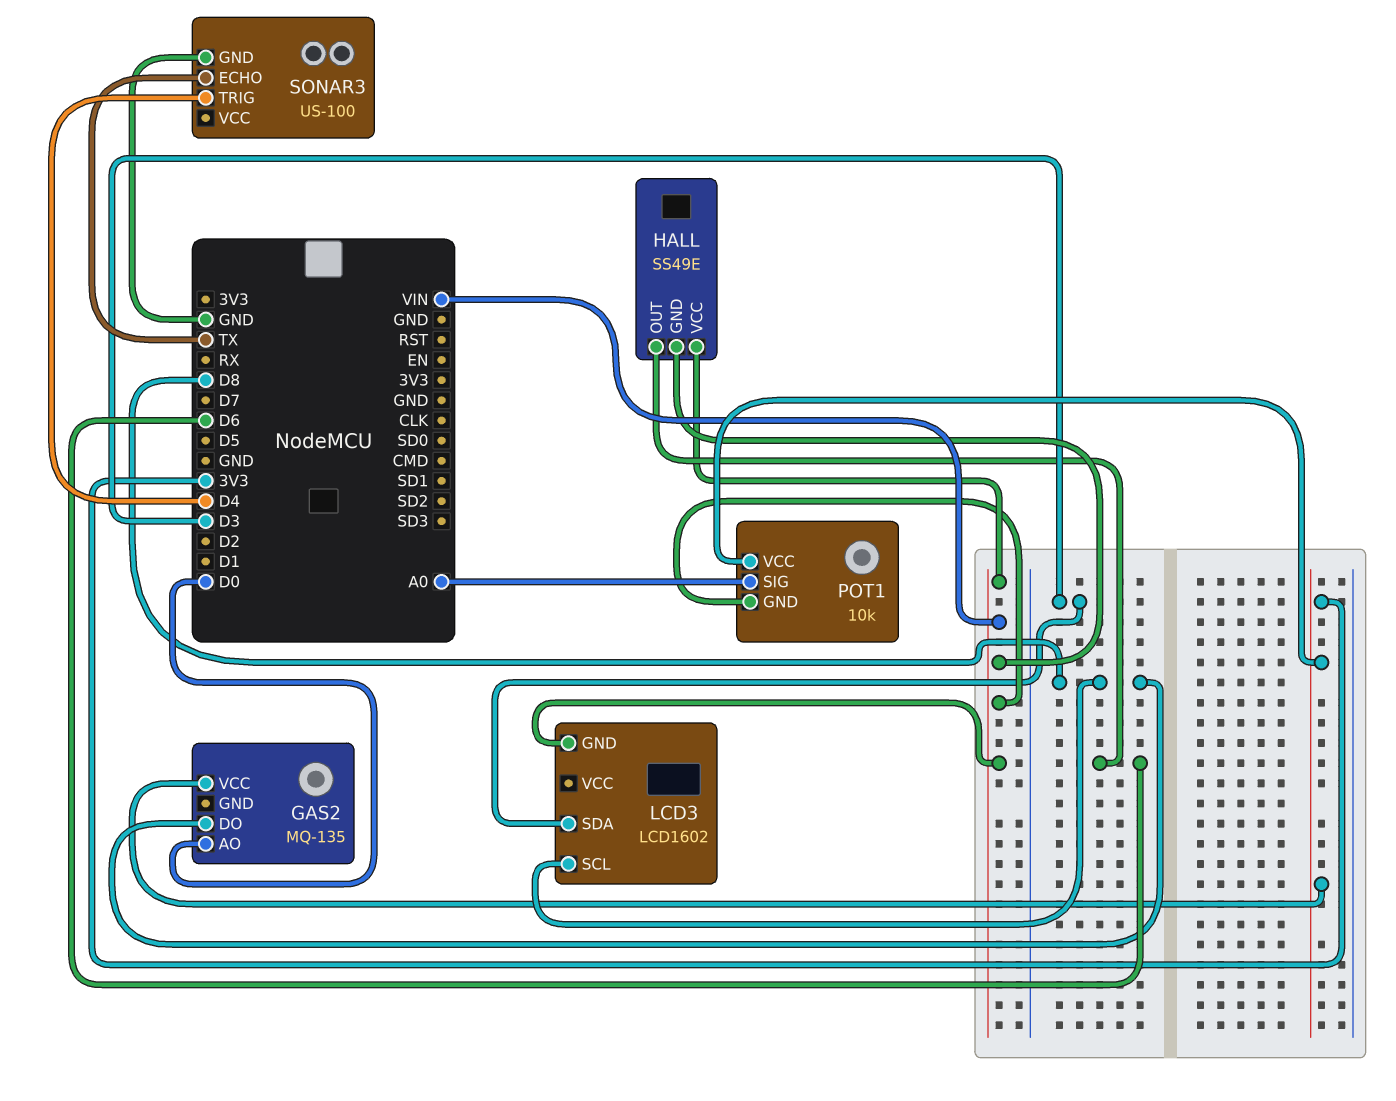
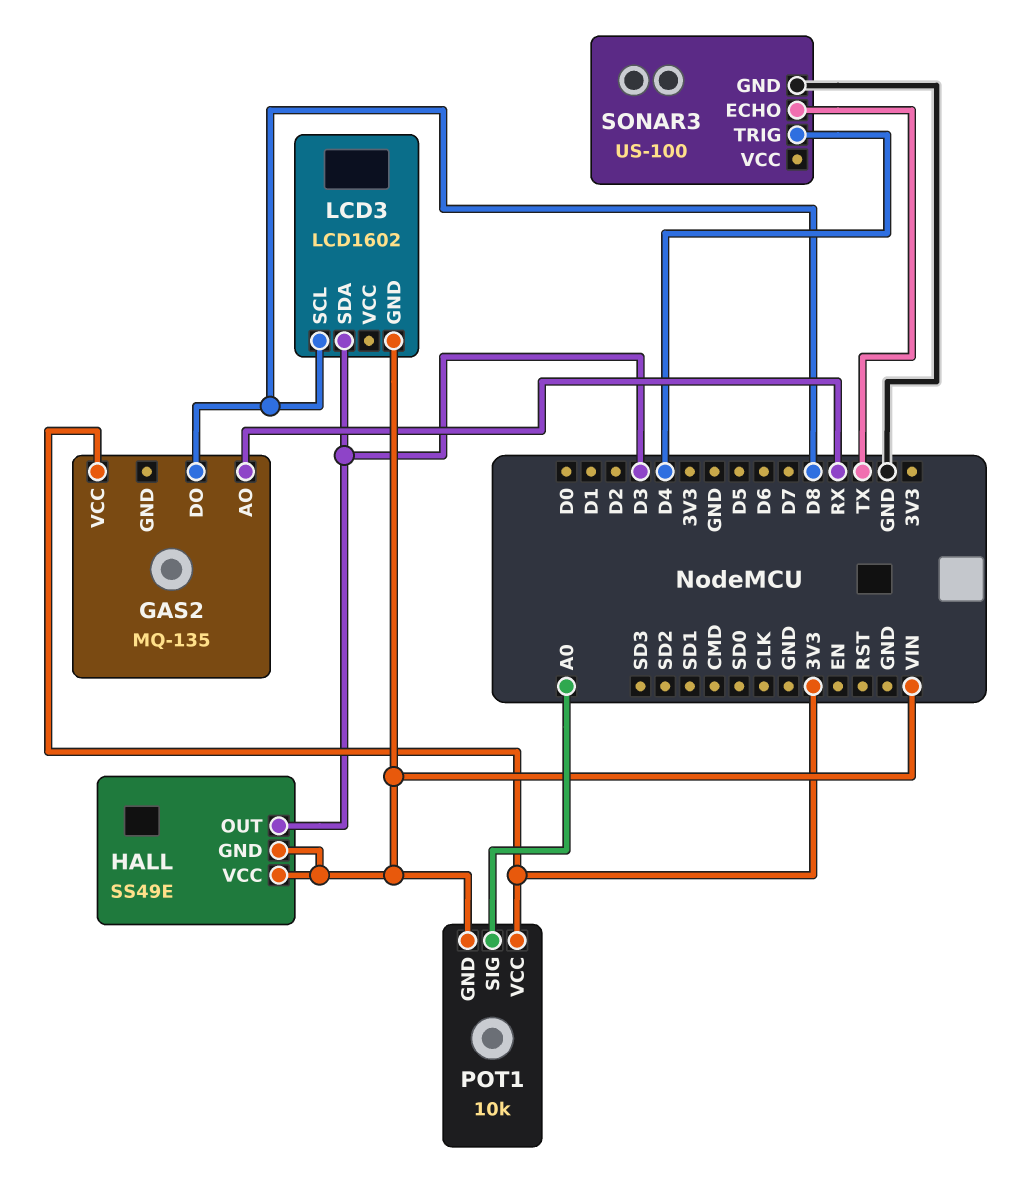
GAS2 pin AO: D0 -> RX
HALL pin OUT: D6 -> D3

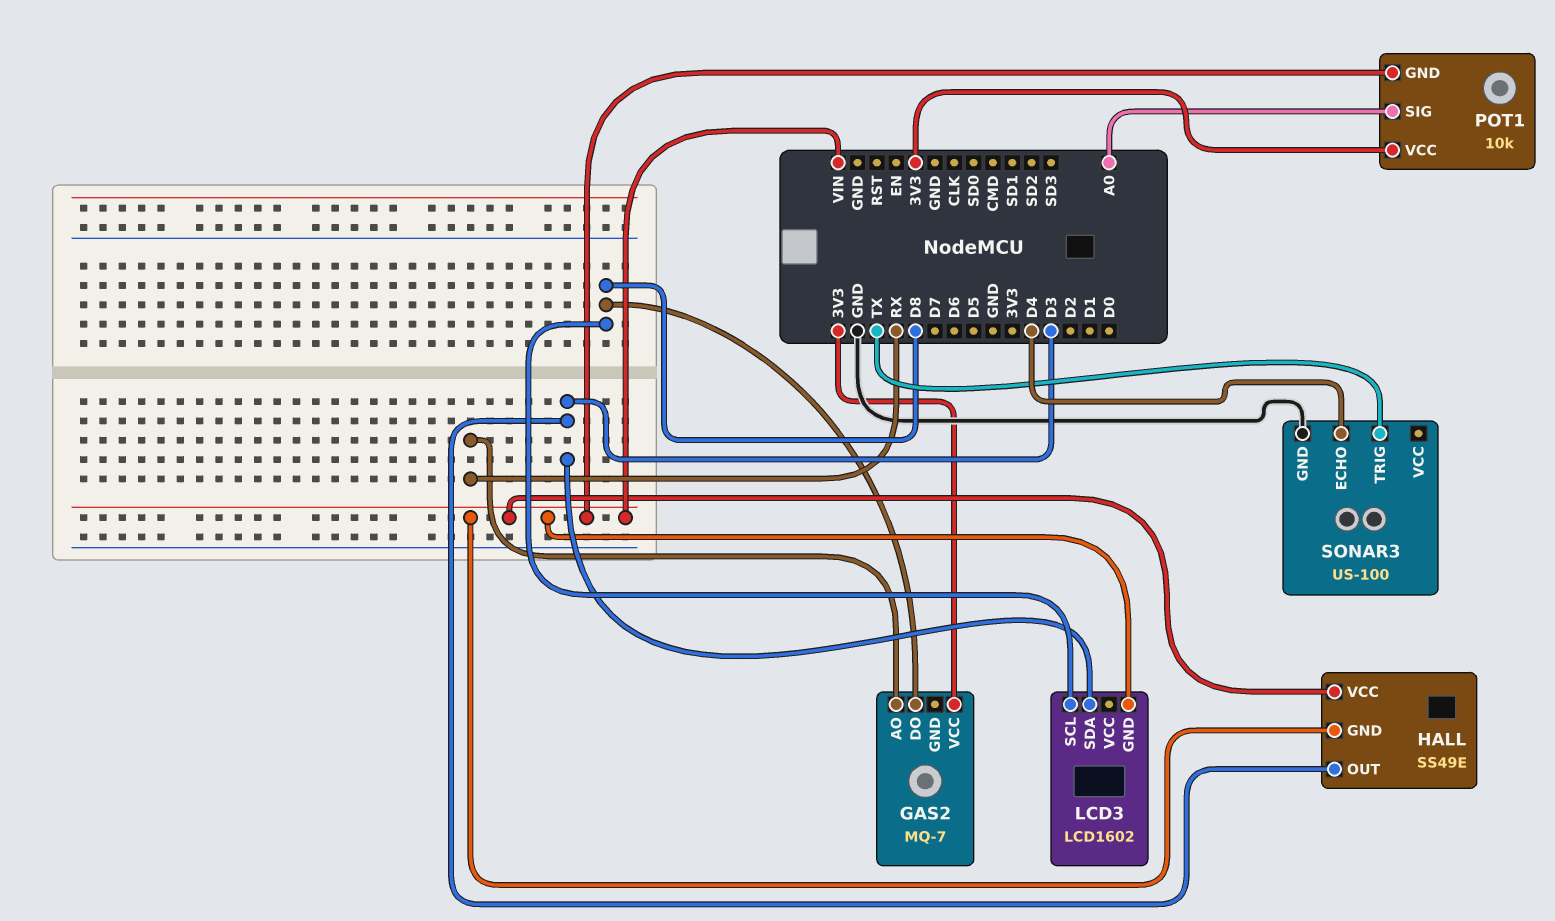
GAS2: MQ-135 -> MQ-7
SONAR3 pin ECHO: TX -> D4
SONAR3 pin TRIG: D4 -> TX

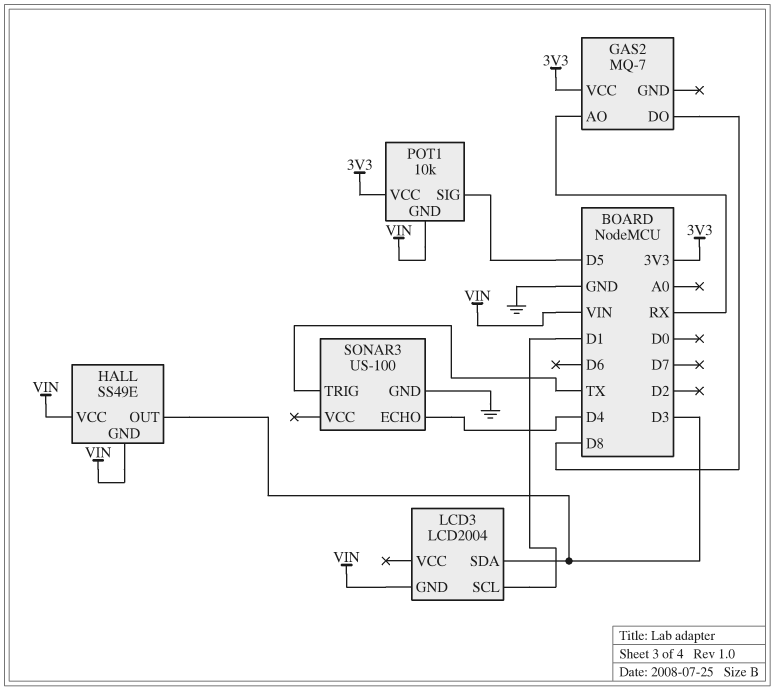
LCD3: LCD1602 -> LCD2004
LCD3 pin SCL: D8 -> D1
POT1 pin SIG: A0 -> D5

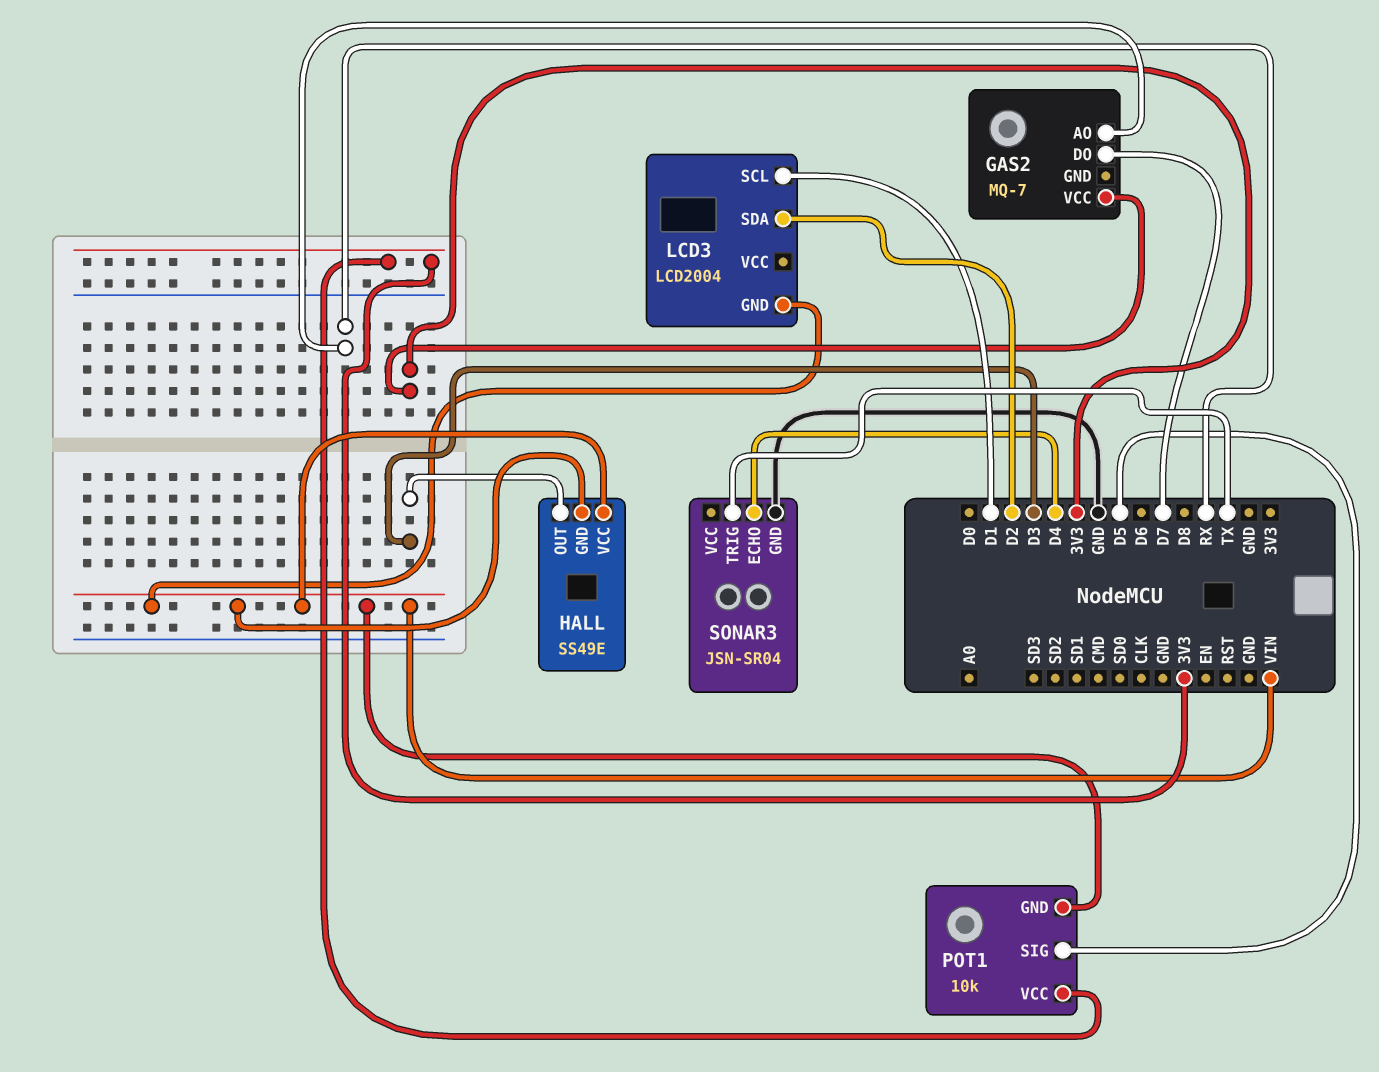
GAS2 pin DO: D8 -> D7
LCD3 pin SDA: D3 -> D2
SONAR3: US-100 -> JSN-SR04

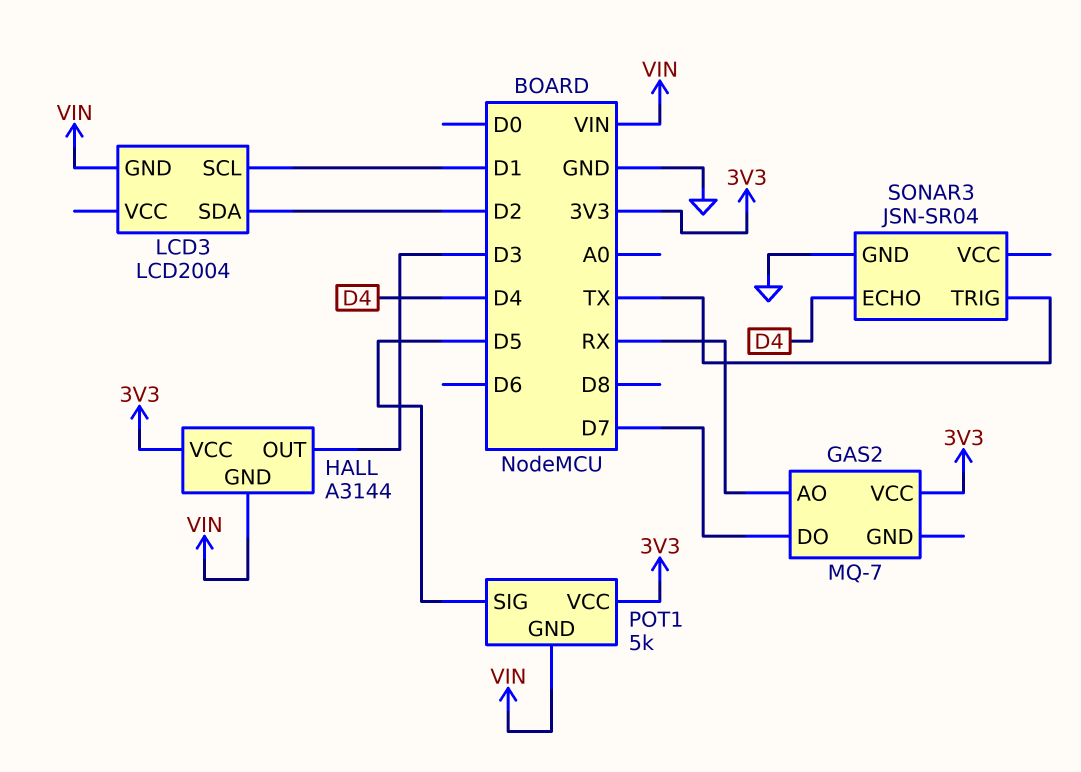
HALL: SS49E -> A3144
HALL pin VCC: VIN -> 3V3
POT1: 10k -> 5k

